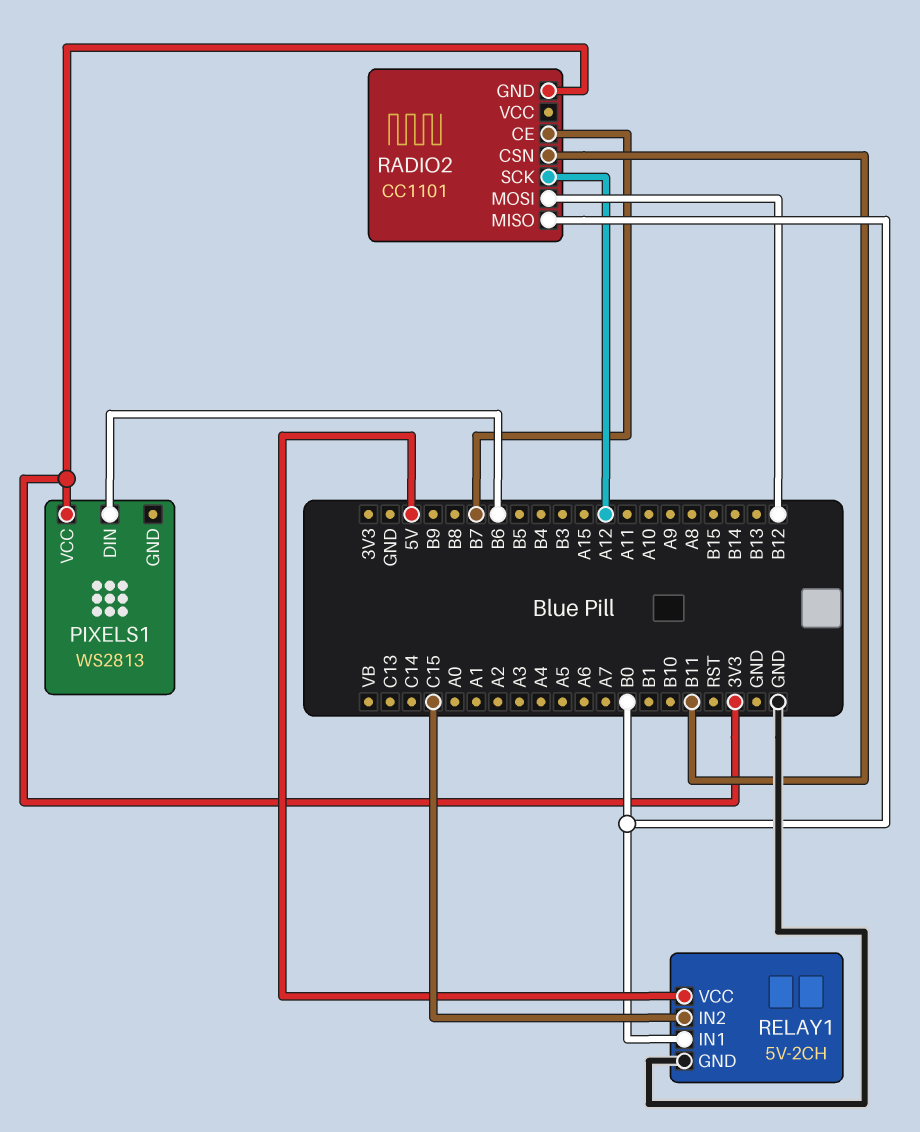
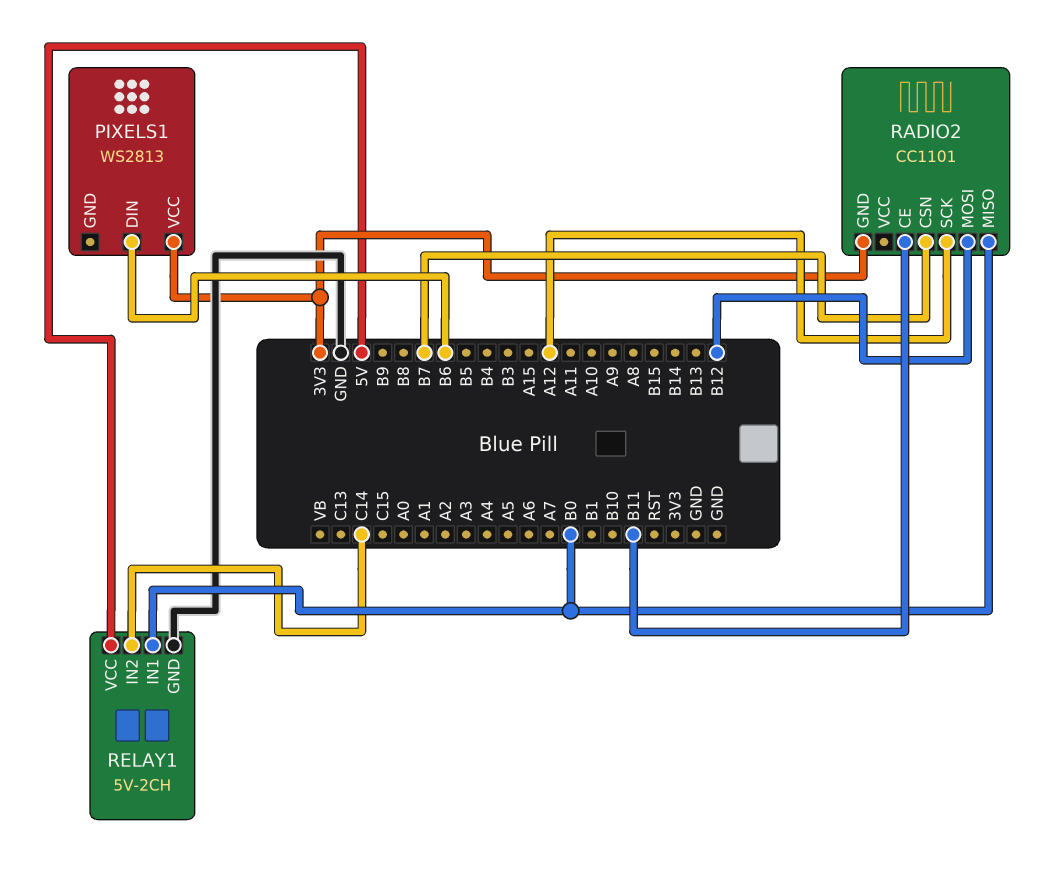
RADIO2 pin CE: B7 -> B11
RADIO2 pin CSN: B11 -> B7
RELAY1 pin IN2: C15 -> C14

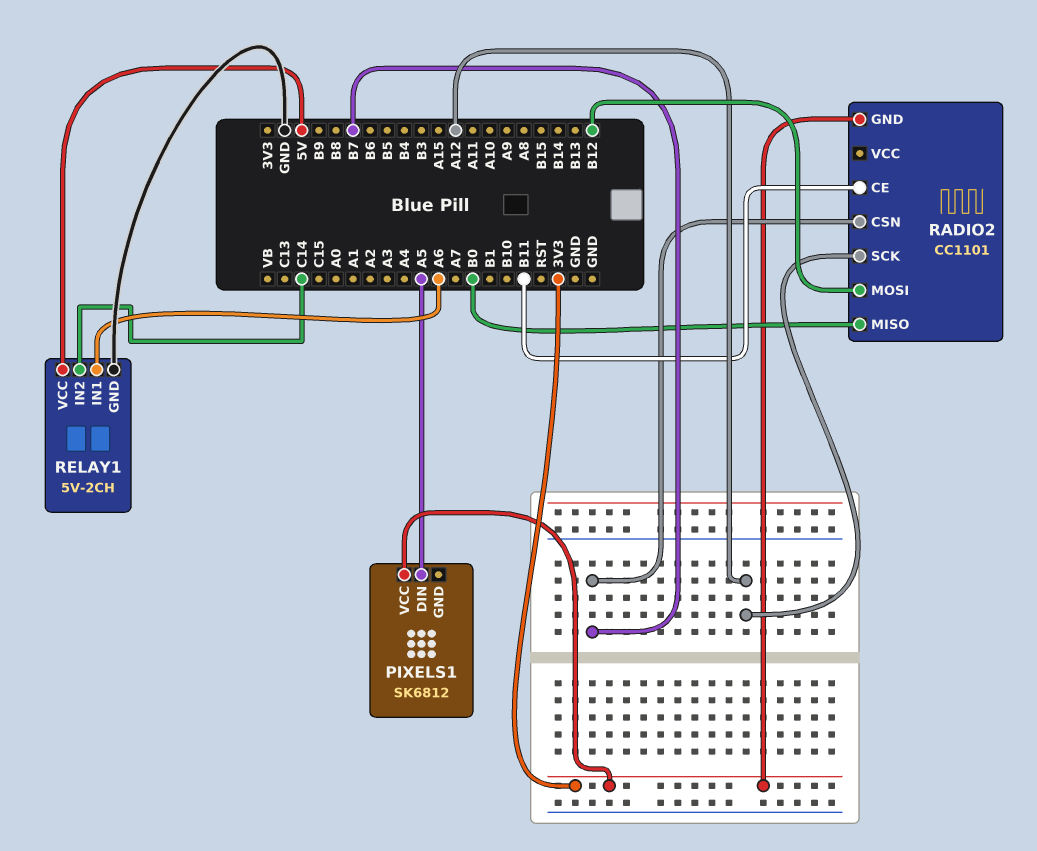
PIXELS1: WS2813 -> SK6812
PIXELS1 pin DIN: B6 -> A5
RELAY1 pin IN1: B0 -> A6

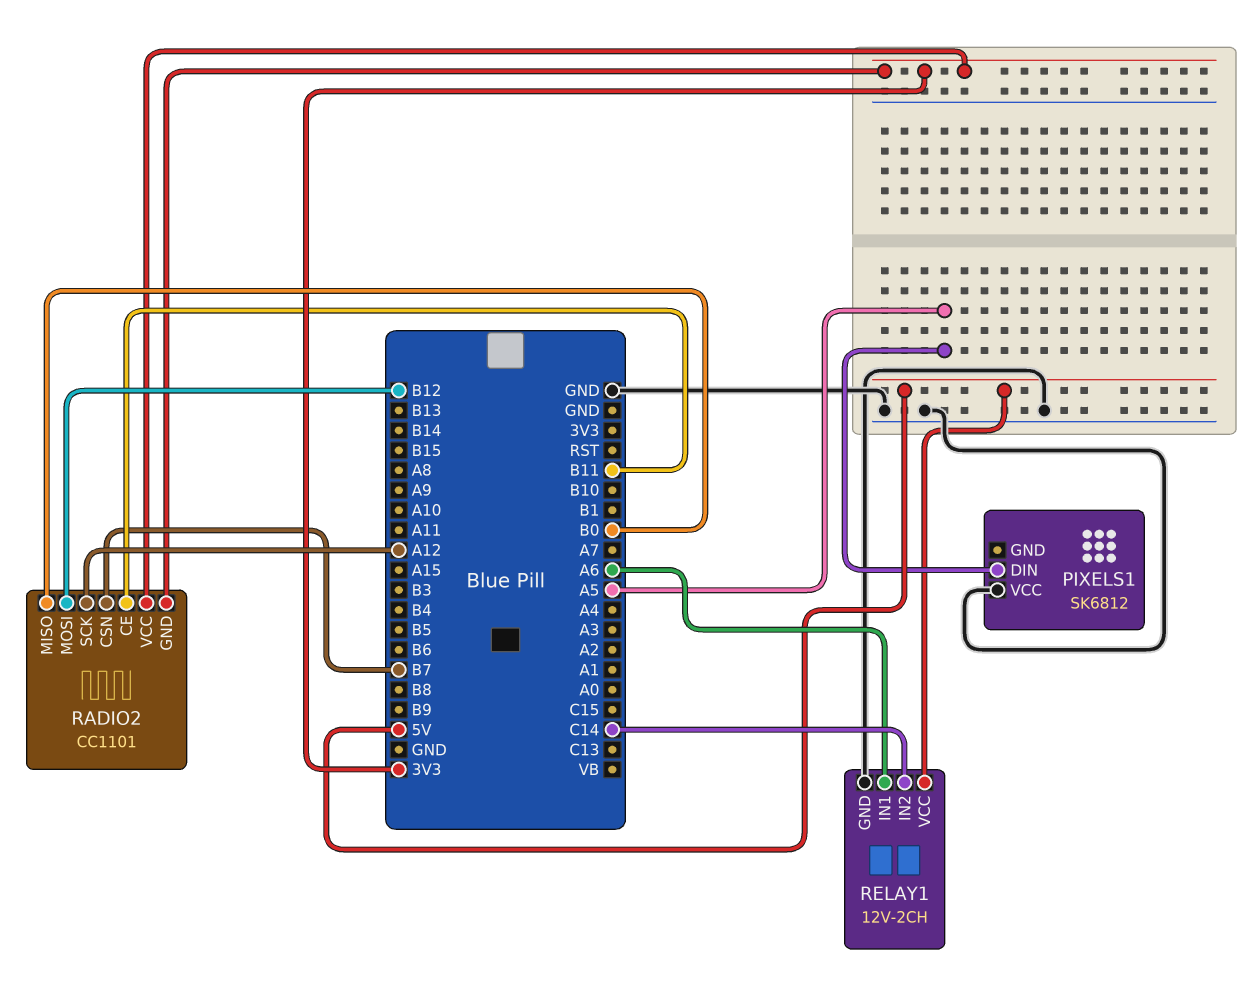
PIXELS1 pin VCC: 3V3 -> GND
RADIO2 pin VCC: none -> 3V3
RELAY1: 5V-2CH -> 12V-2CH

